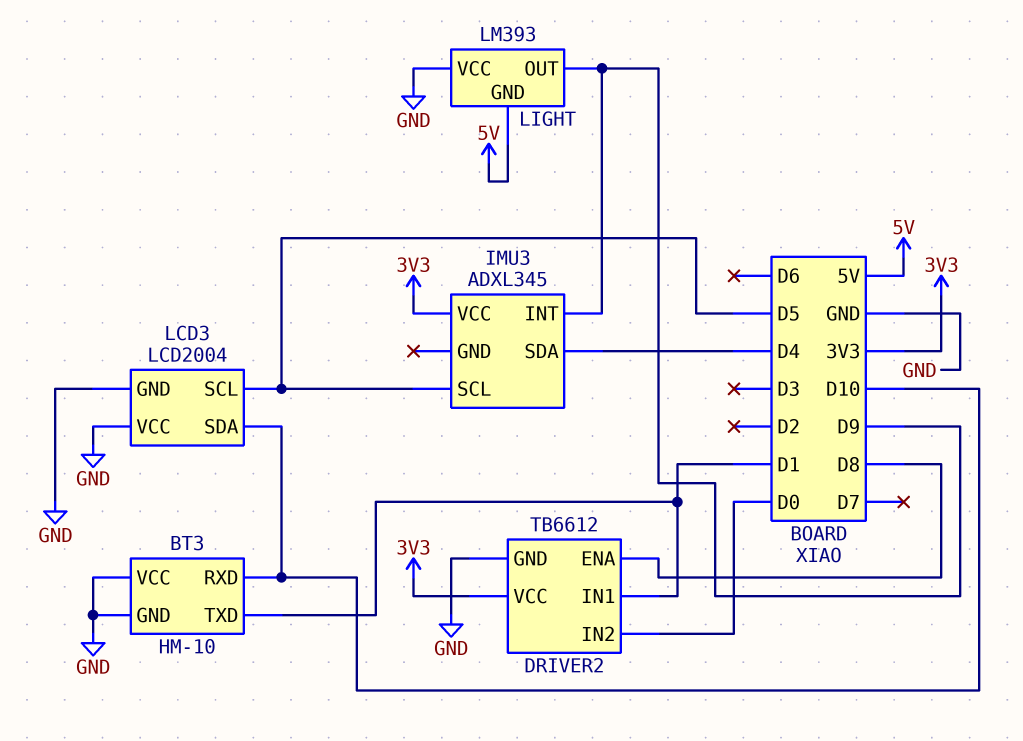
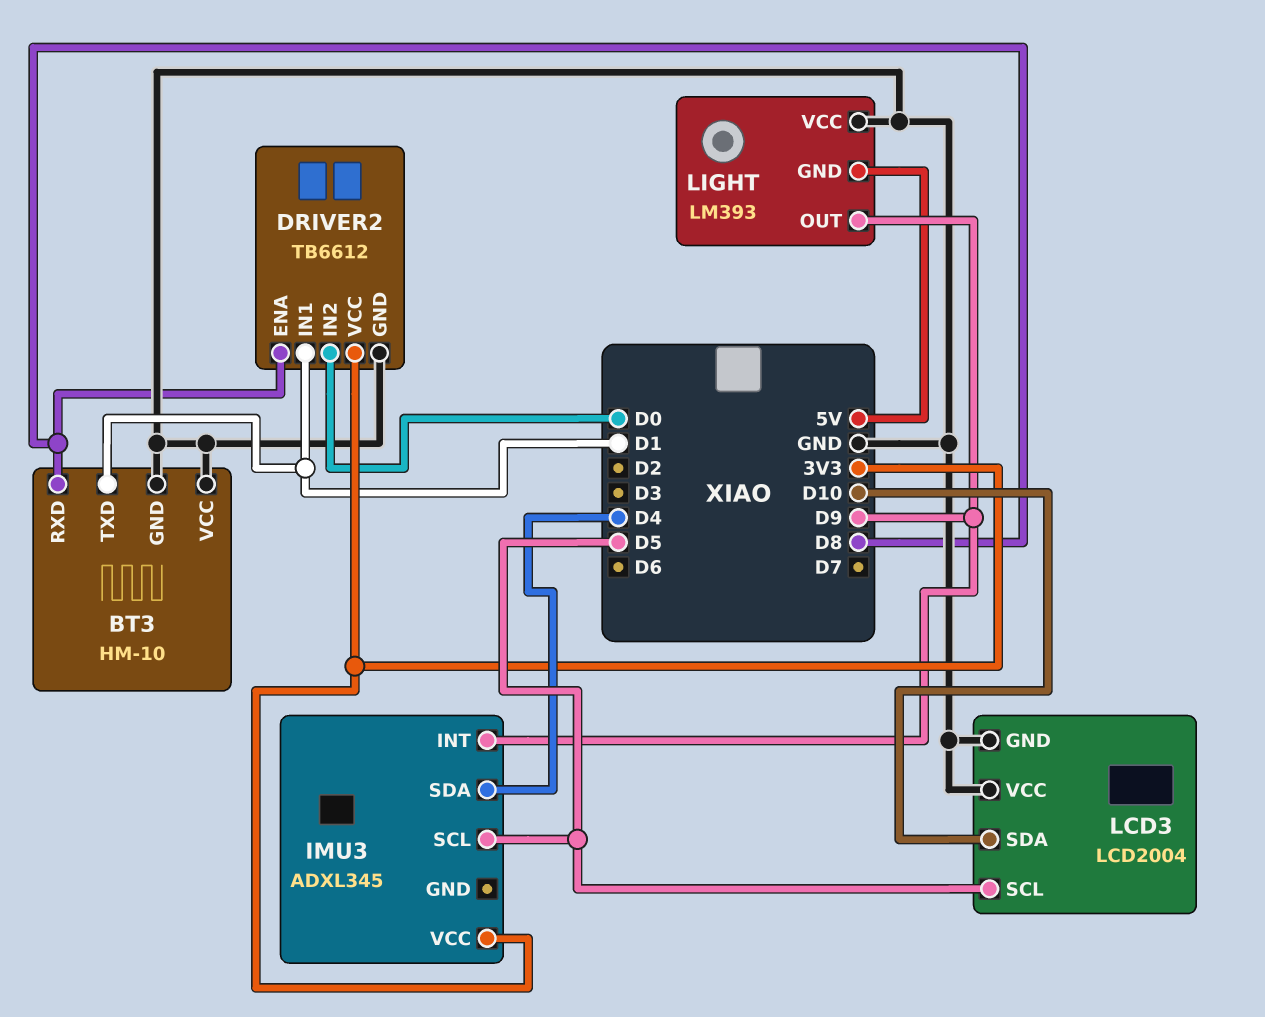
BT3 pin RXD: D10 -> D8

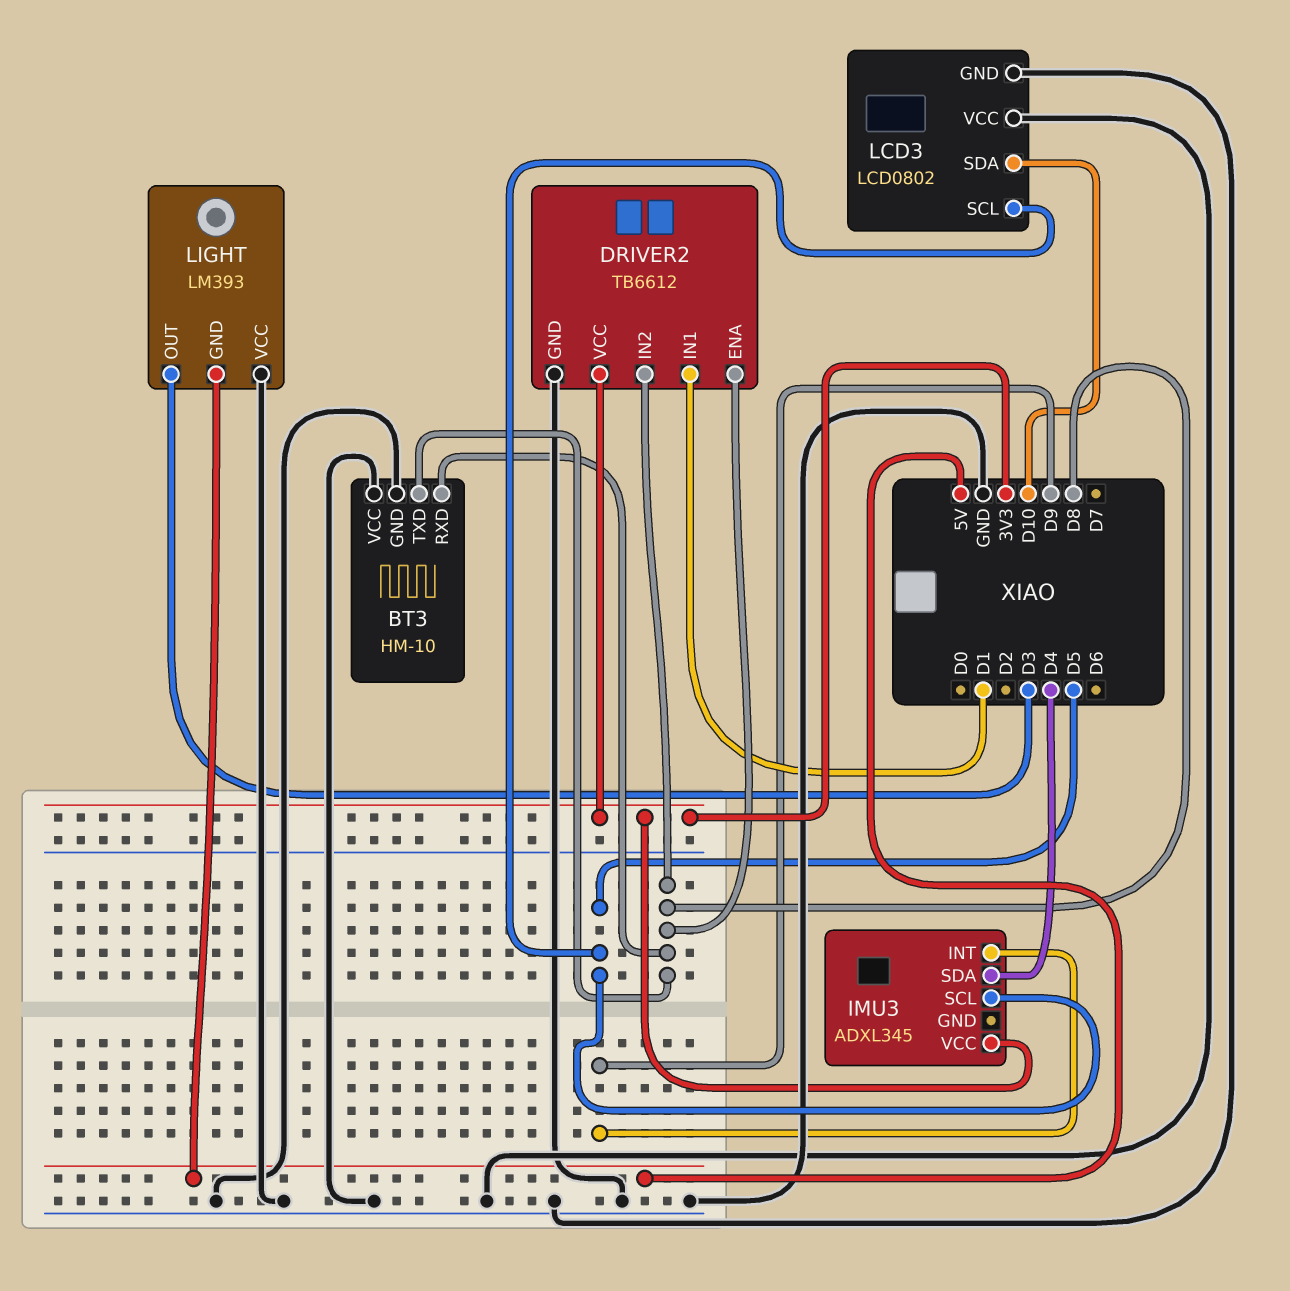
BT3 pin TXD: D1 -> D8
DRIVER2 pin IN2: D0 -> D8
LCD3: LCD2004 -> LCD0802
LIGHT pin OUT: D9 -> D3

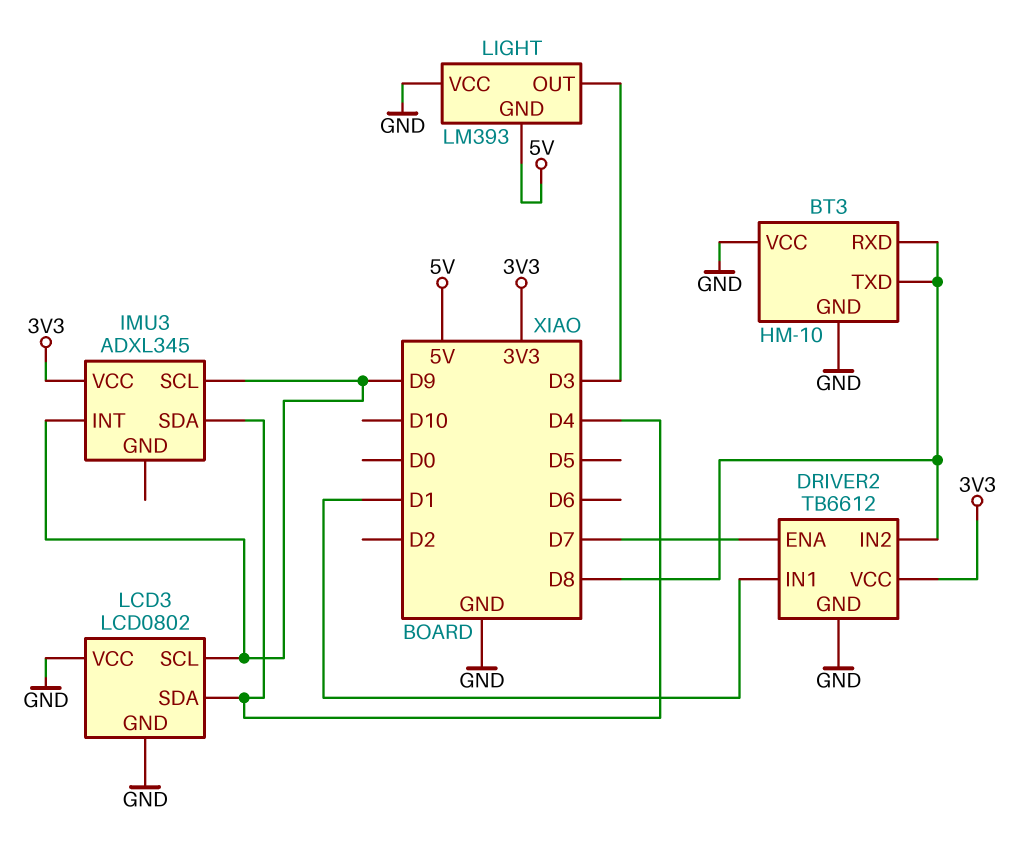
DRIVER2 pin ENA: D8 -> D7
IMU3 pin SCL: D5 -> D9
LCD3 pin SCL: D5 -> D9
LCD3 pin SDA: D10 -> D4

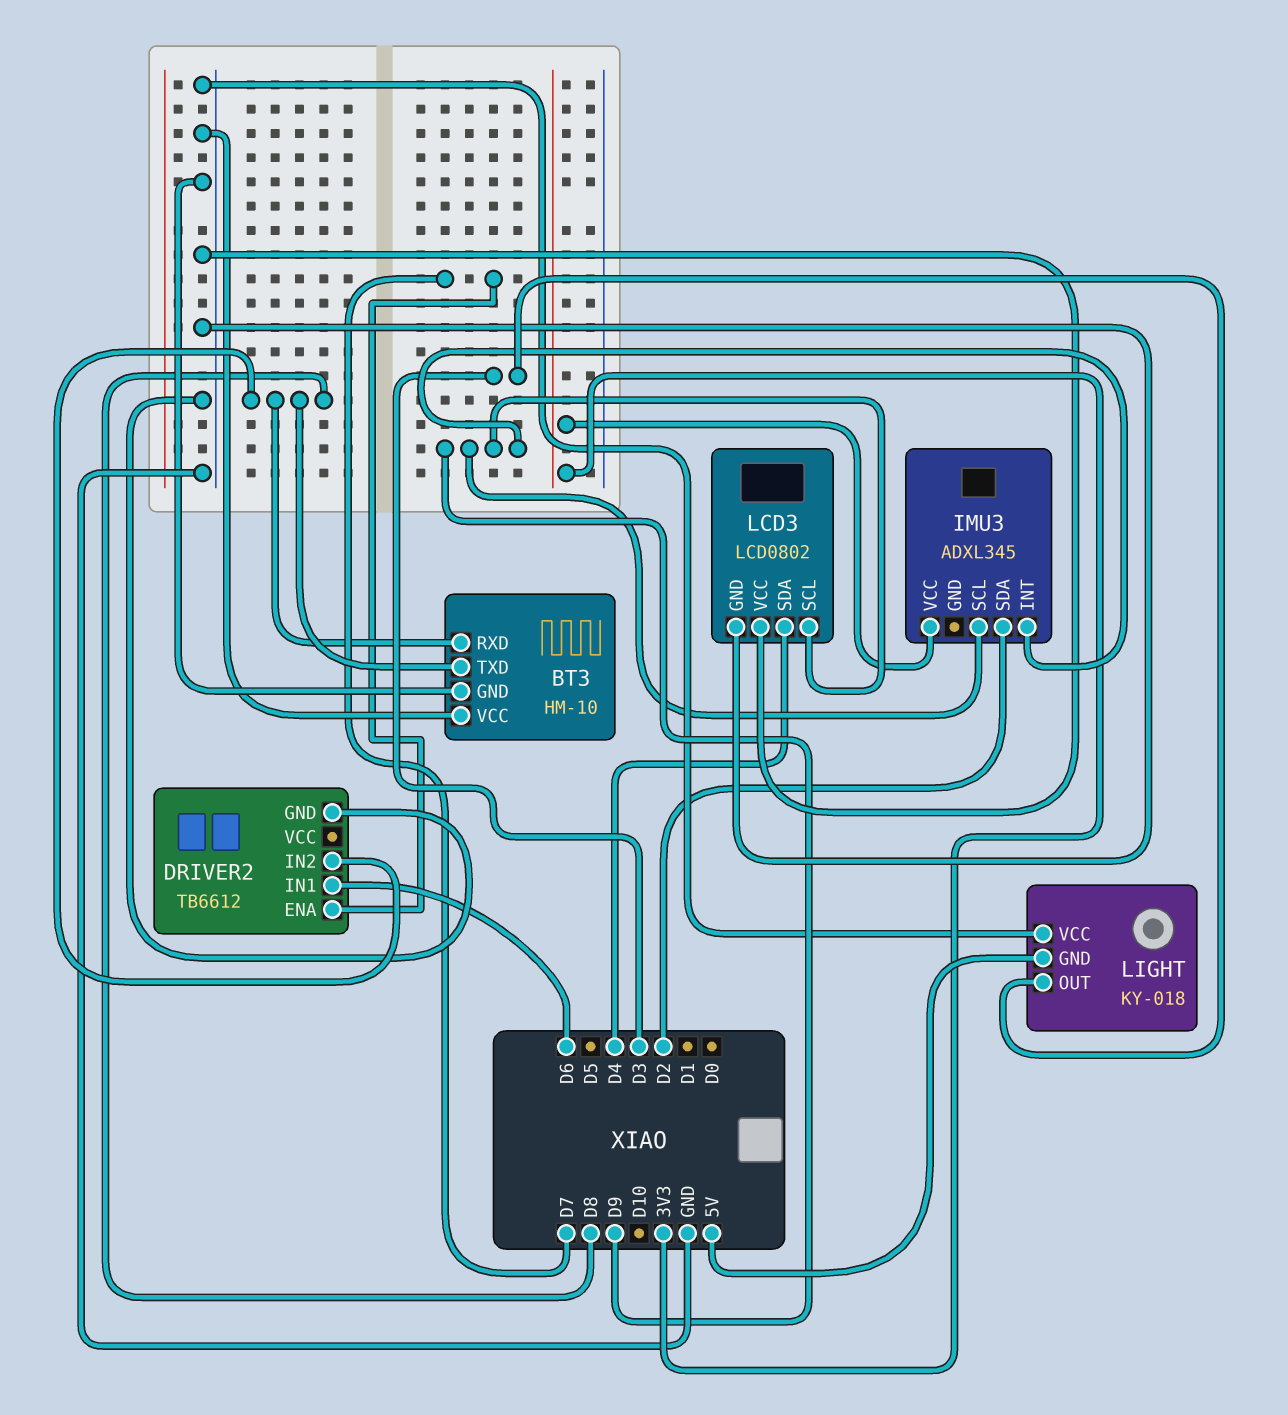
DRIVER2 pin IN1: D1 -> D6
DRIVER2 pin VCC: 3V3 -> none
IMU3 pin SDA: D4 -> D2
LIGHT: LM393 -> KY-018

